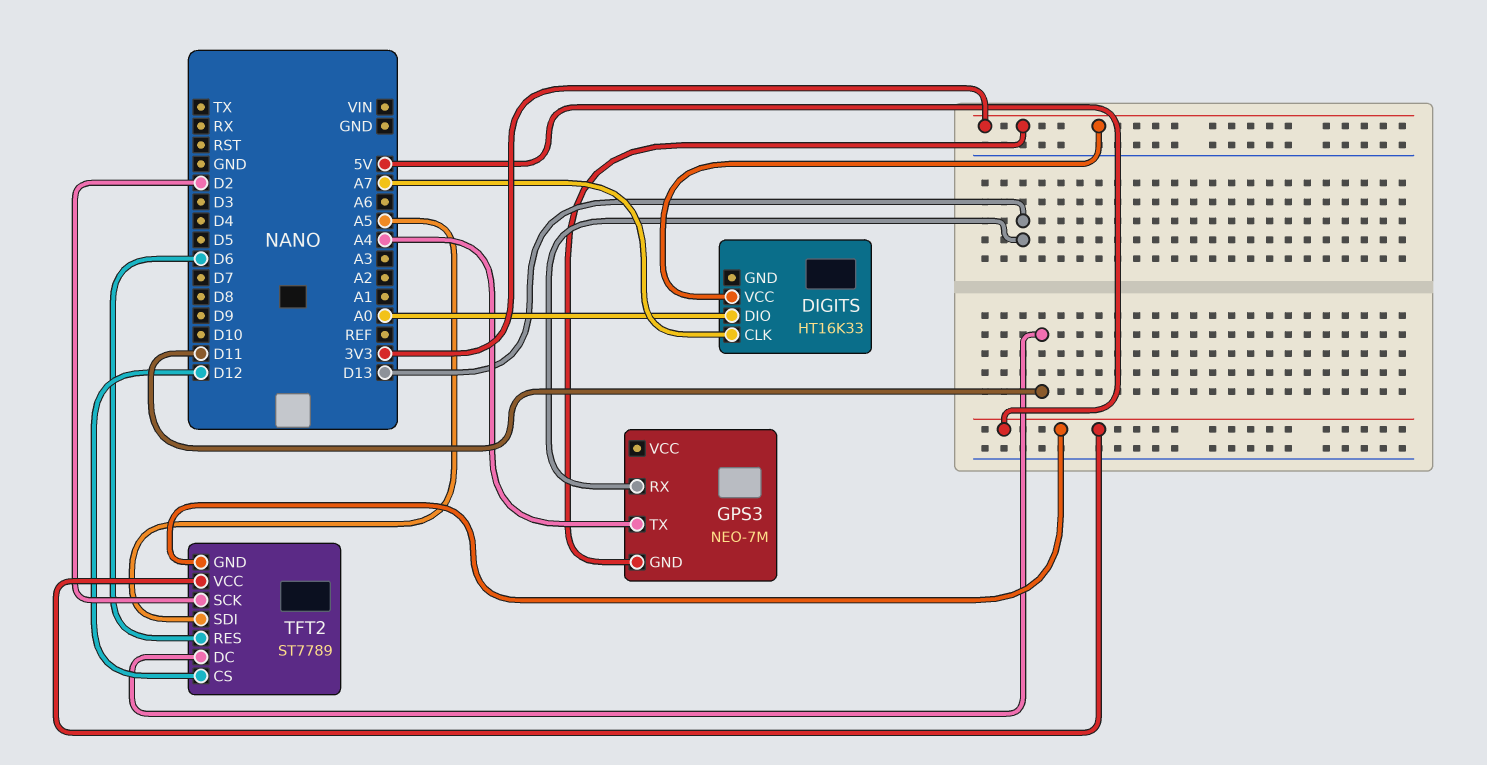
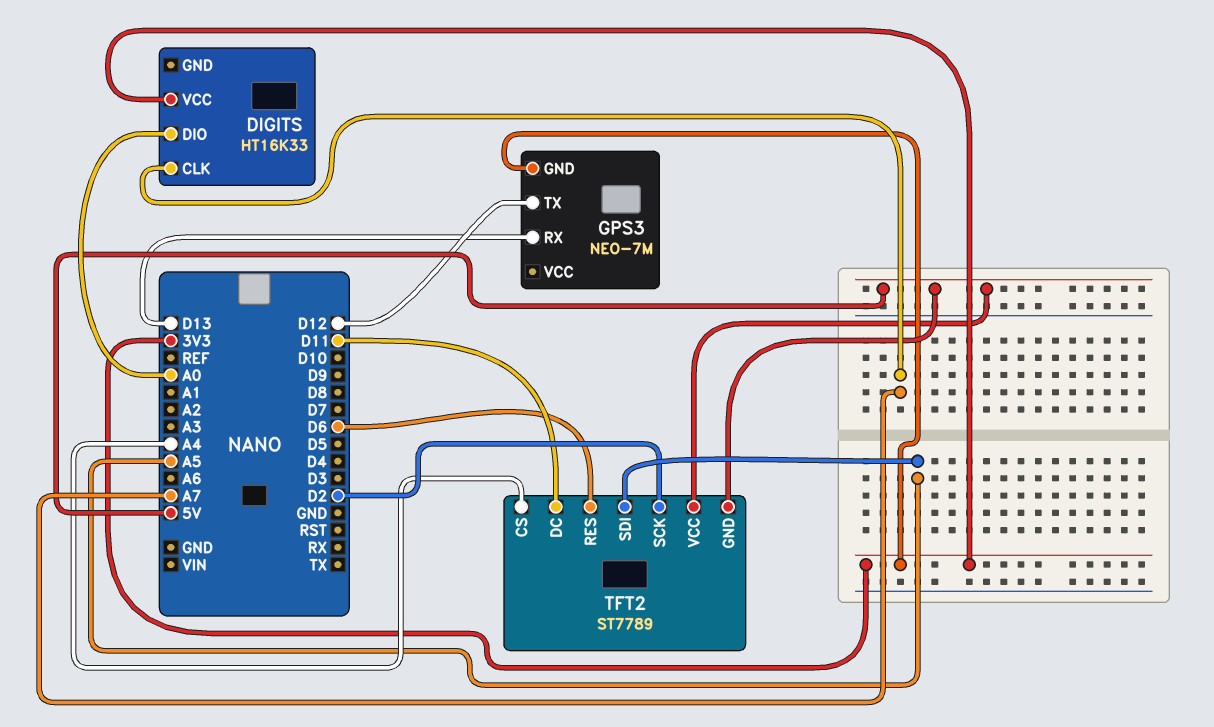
GPS3 pin TX: A4 -> D12
TFT2 pin CS: D12 -> A4

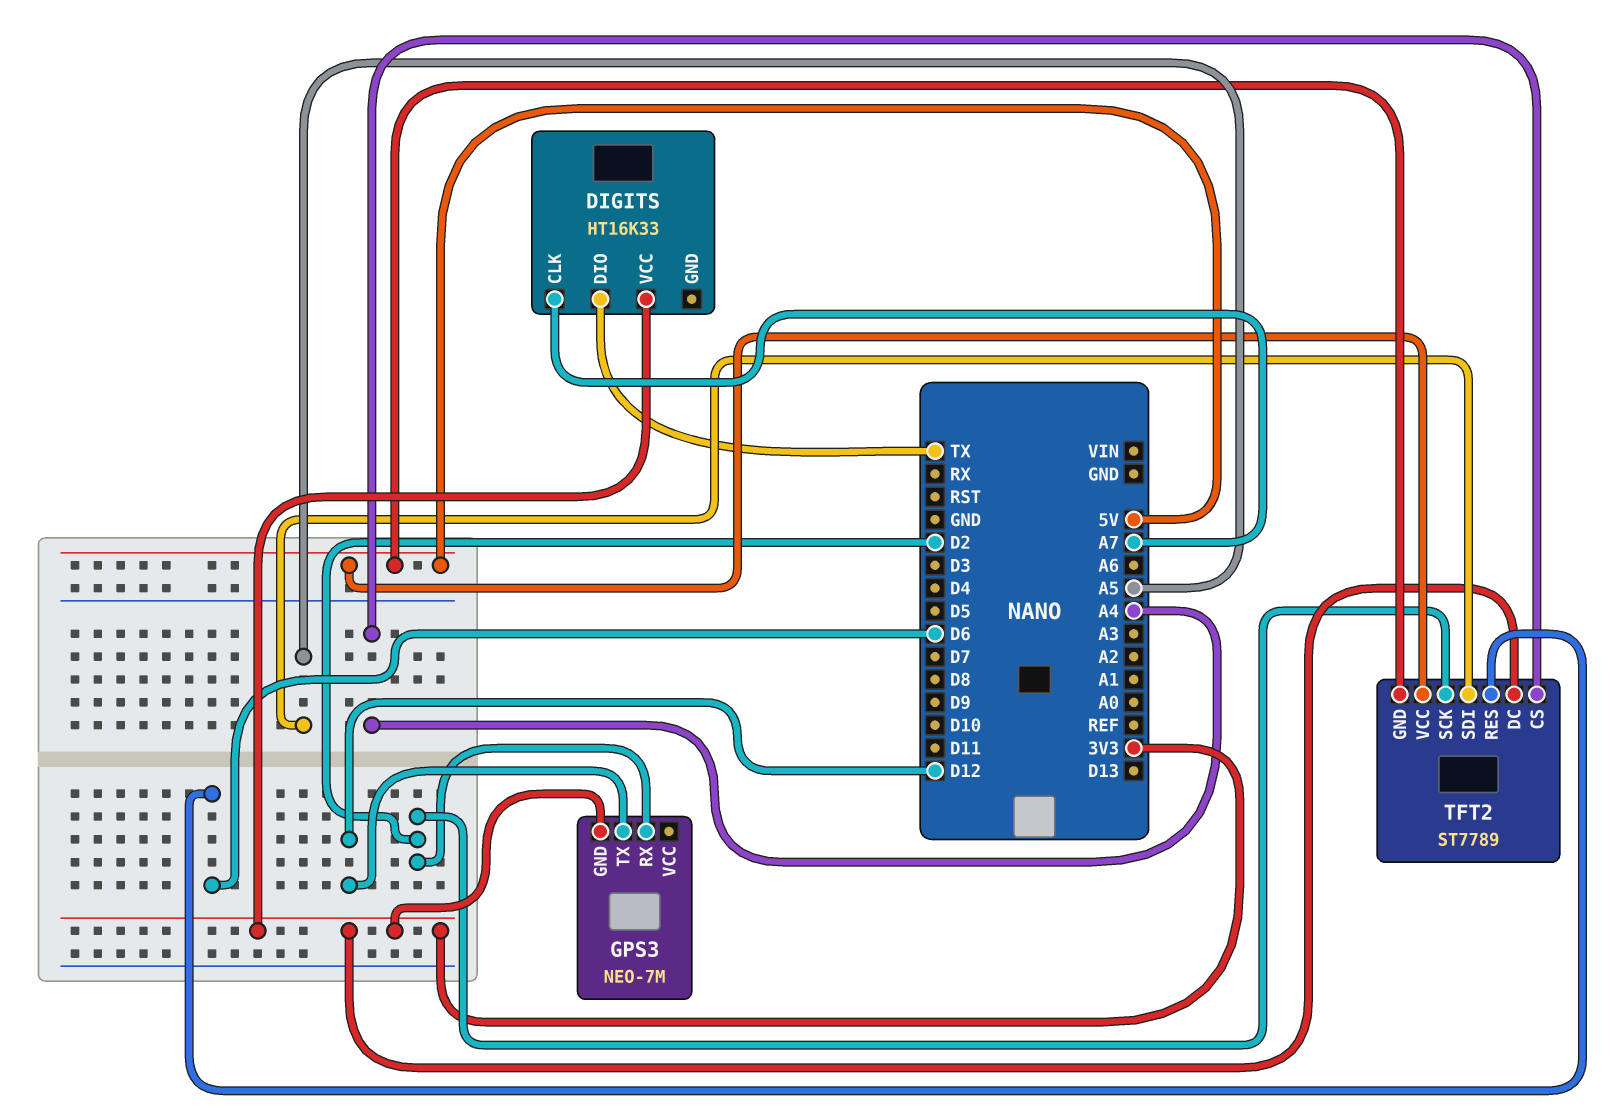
DIGITS pin DIO: A0 -> TX
GPS3 pin RX: D13 -> D2
TFT2 pin DC: D11 -> 3V3

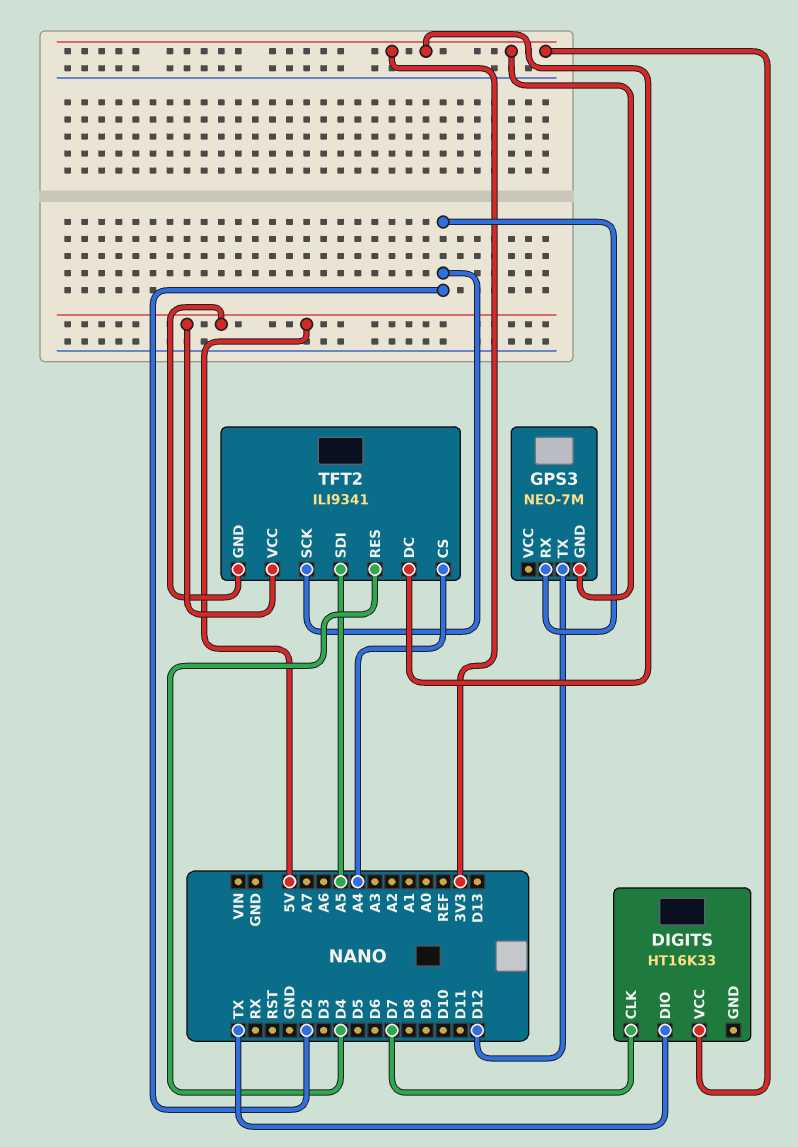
DIGITS pin CLK: A7 -> D7
TFT2: ST7789 -> ILI9341
TFT2 pin RES: D6 -> D4

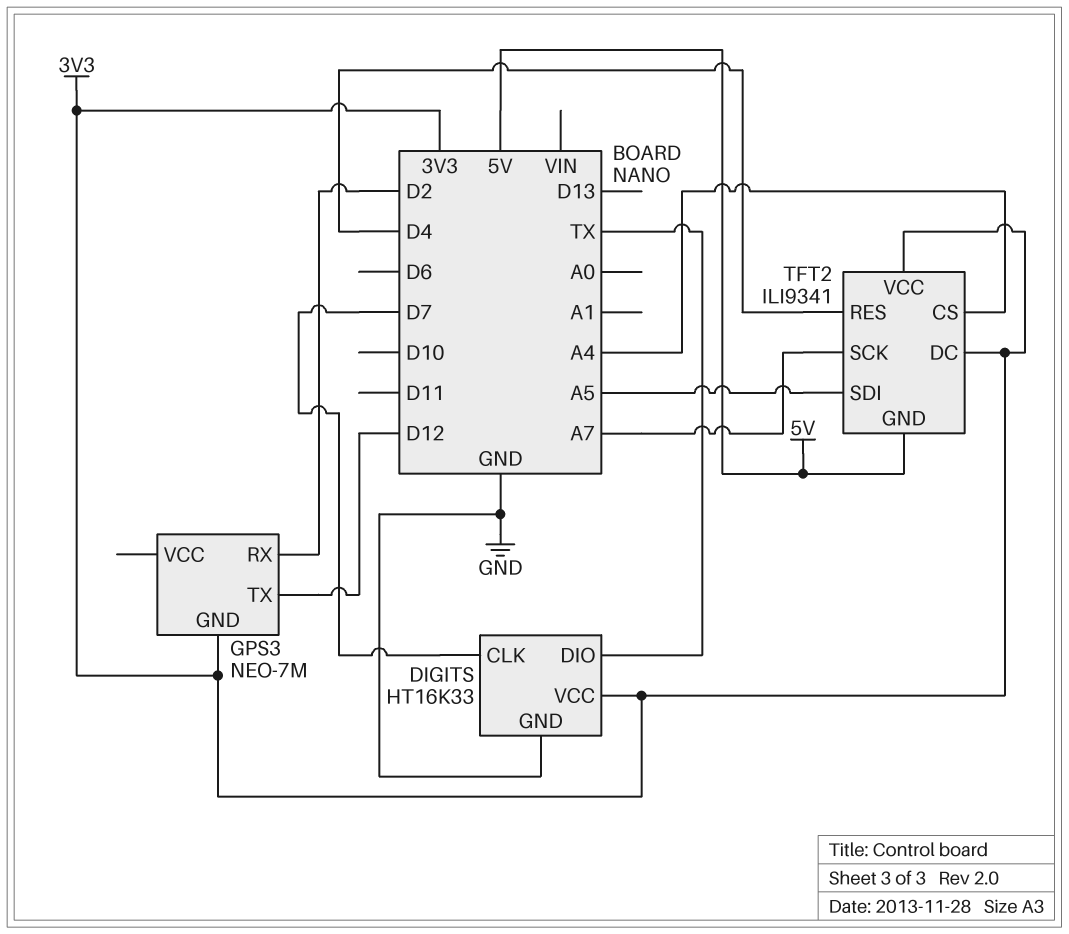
DIGITS pin GND: none -> GND
TFT2 pin SCK: D2 -> A7
TFT2 pin VCC: 5V -> 3V3

